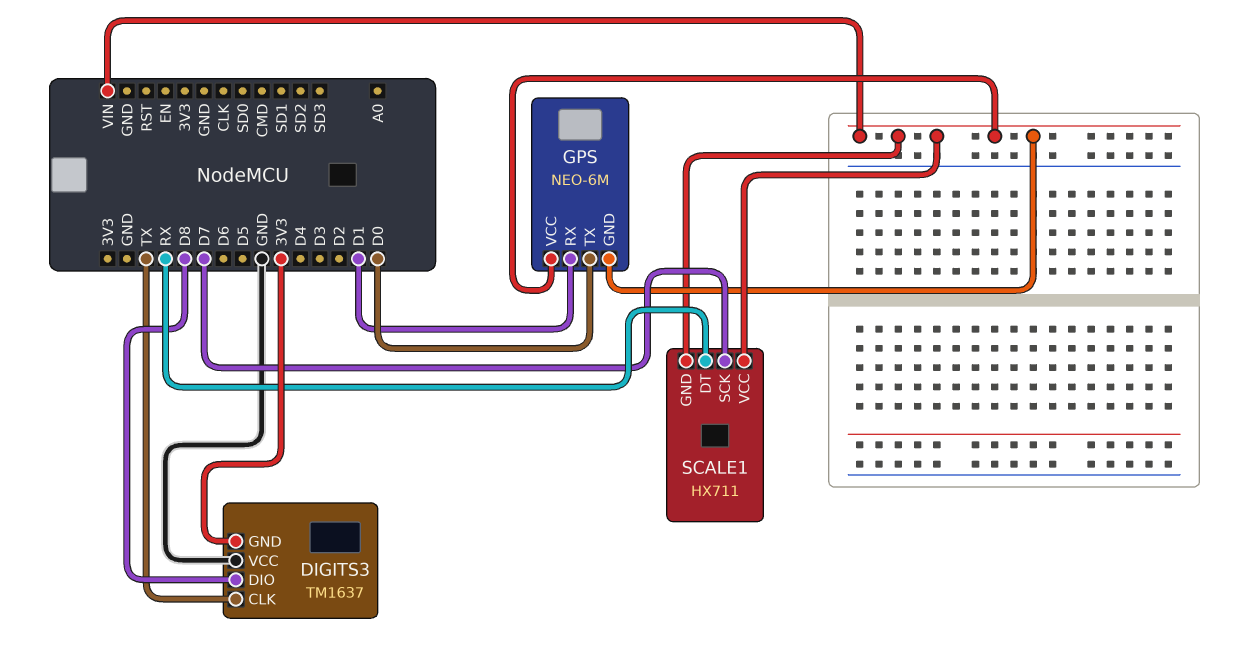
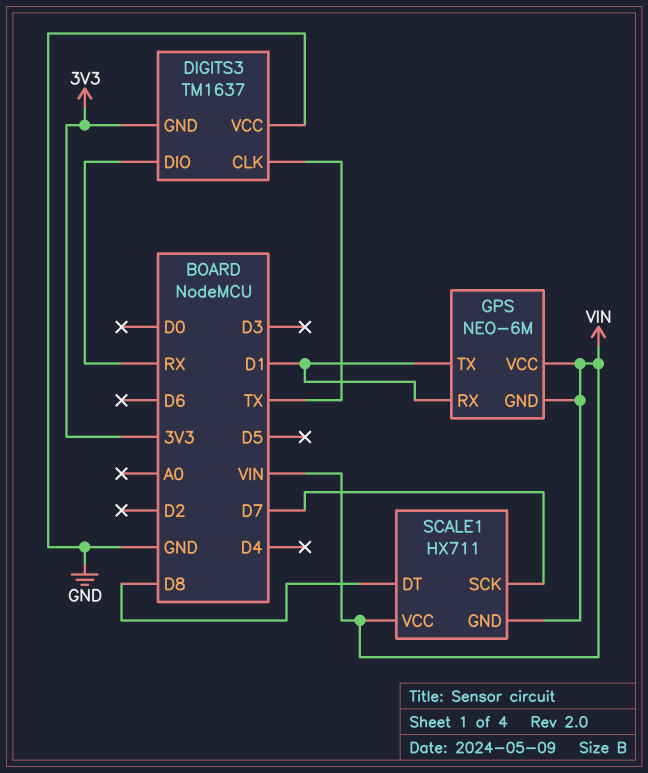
DIGITS3 pin DIO: D8 -> RX
GPS pin TX: D0 -> D1
SCALE1 pin DT: RX -> D8

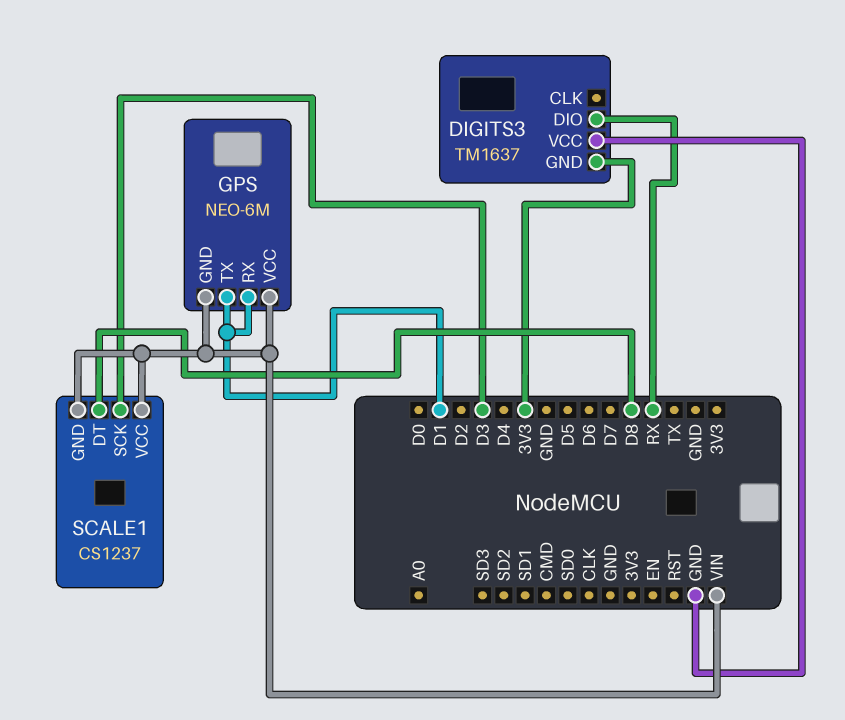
DIGITS3 pin CLK: TX -> none
SCALE1: HX711 -> CS1237
SCALE1 pin SCK: D7 -> D3

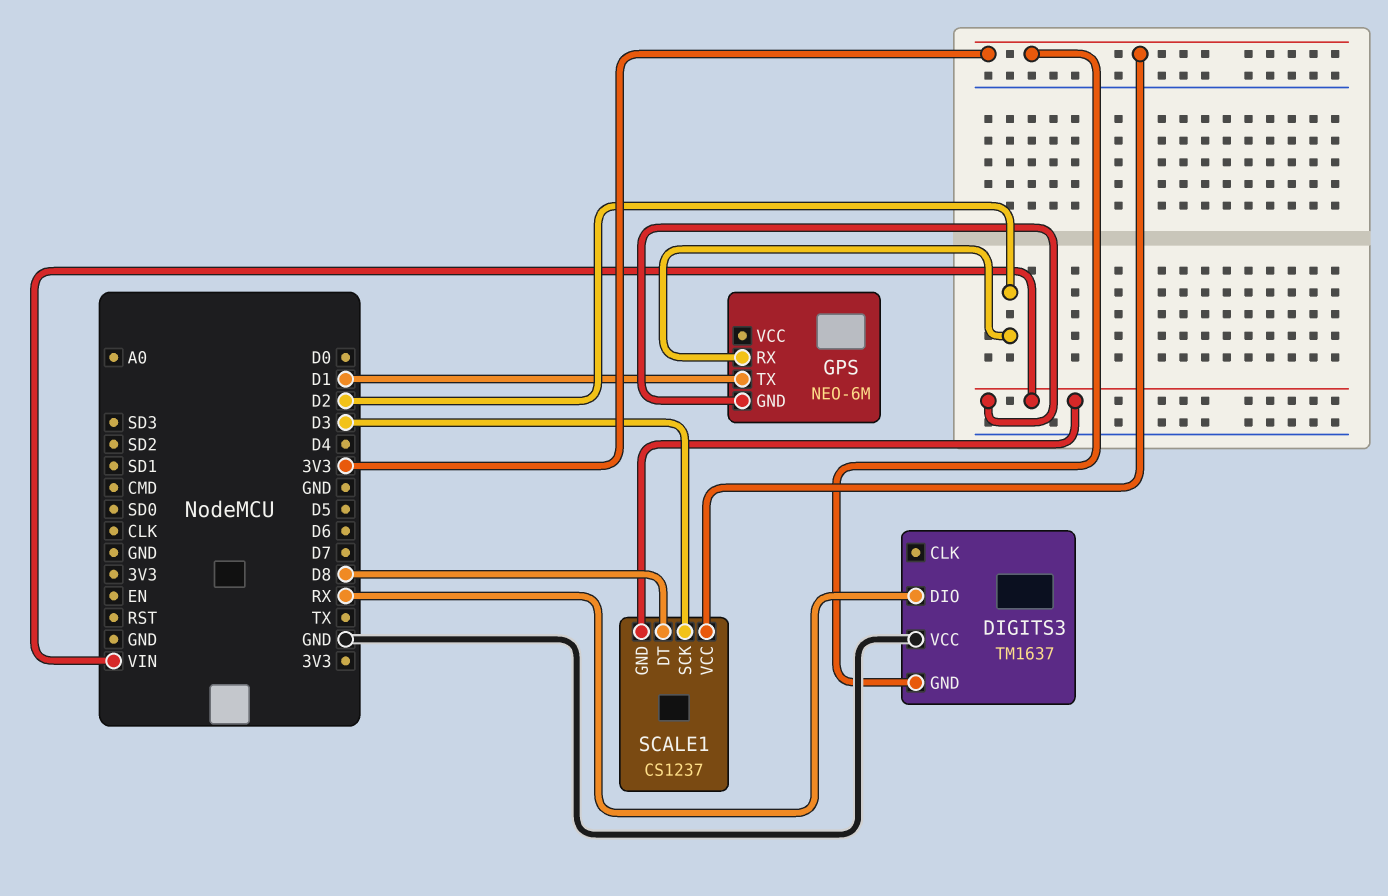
GPS pin RX: D1 -> D2
GPS pin VCC: VIN -> none
SCALE1 pin VCC: VIN -> 3V3

